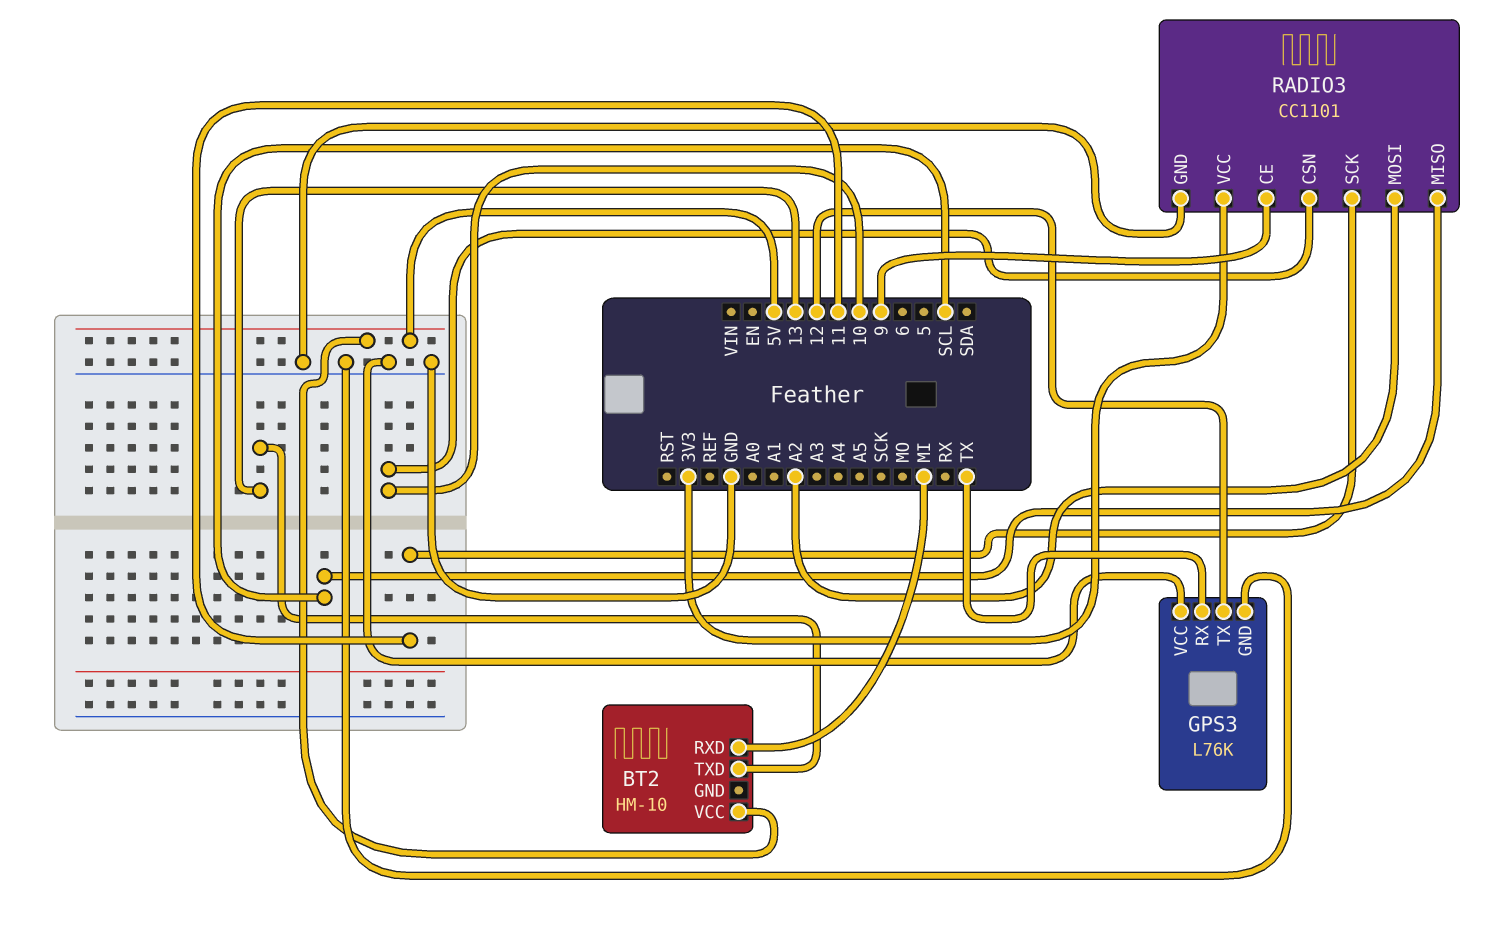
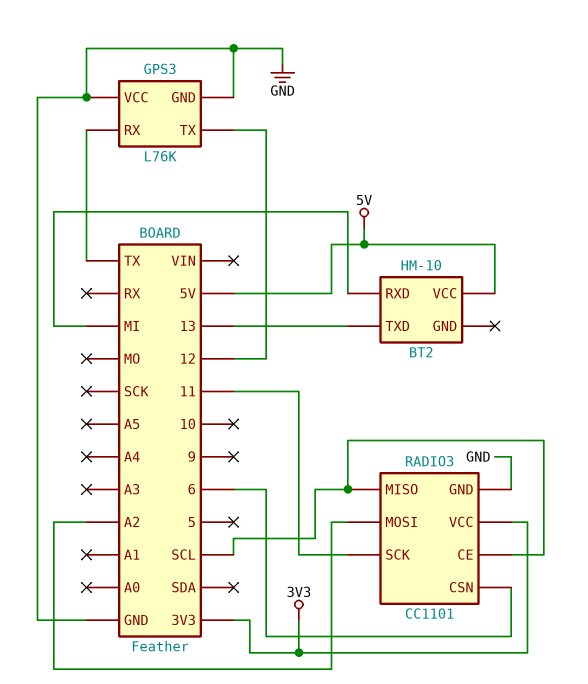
RADIO3 pin CE: 9 -> SCL
RADIO3 pin CSN: 10 -> 6

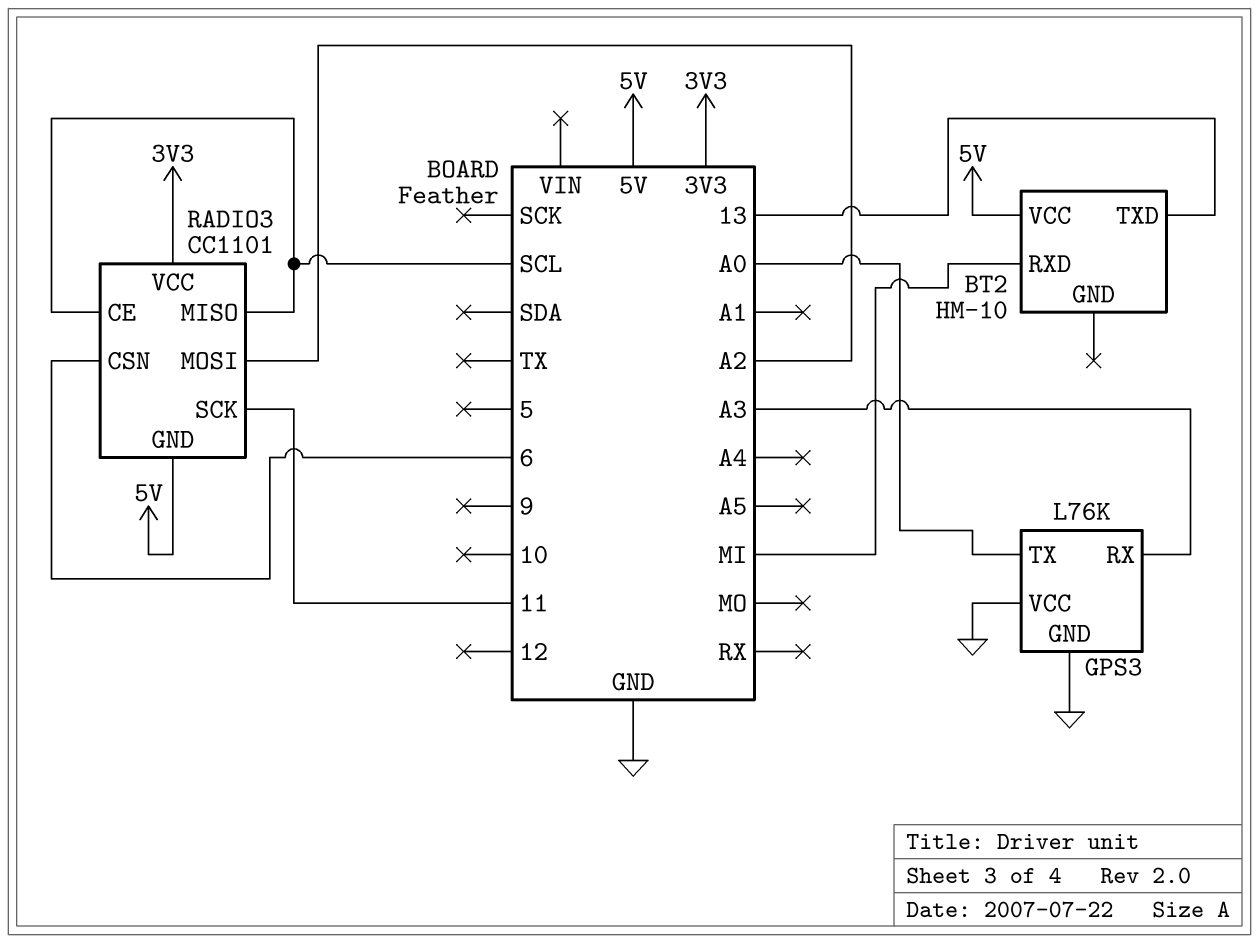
GPS3 pin RX: TX -> A3
GPS3 pin TX: 12 -> A0
RADIO3 pin GND: GND -> 5V

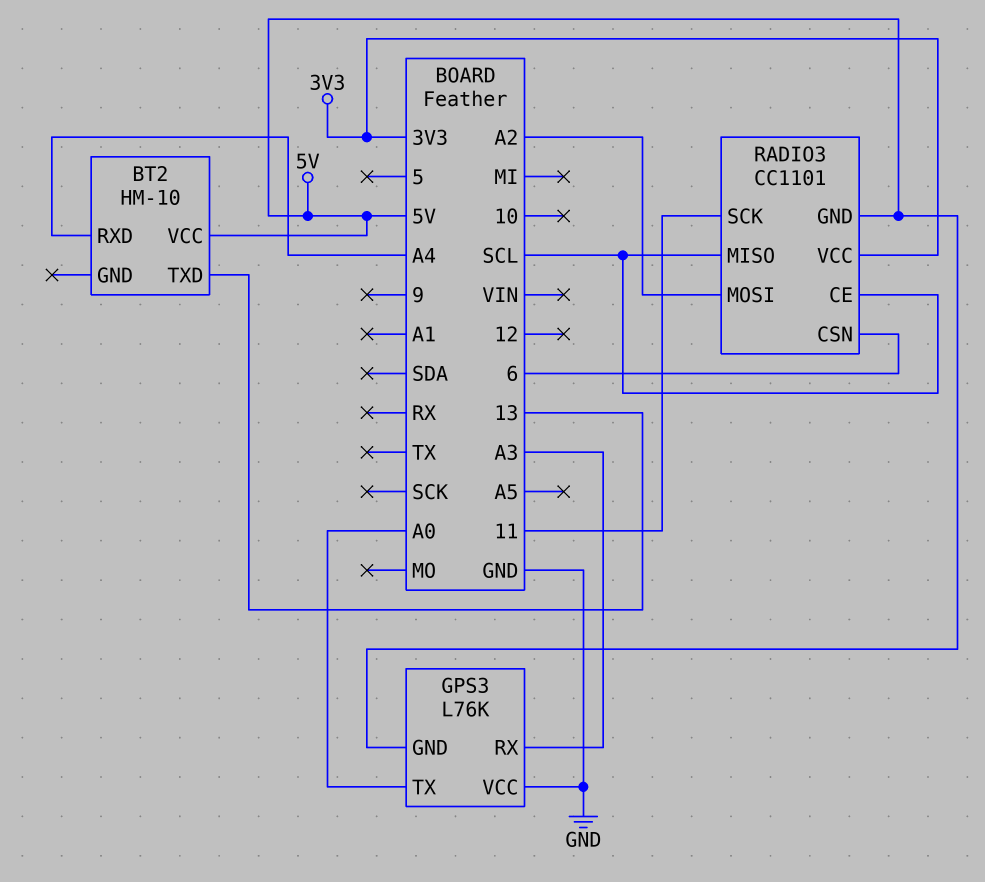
BT2 pin RXD: MI -> A4
GPS3 pin GND: GND -> 5V

